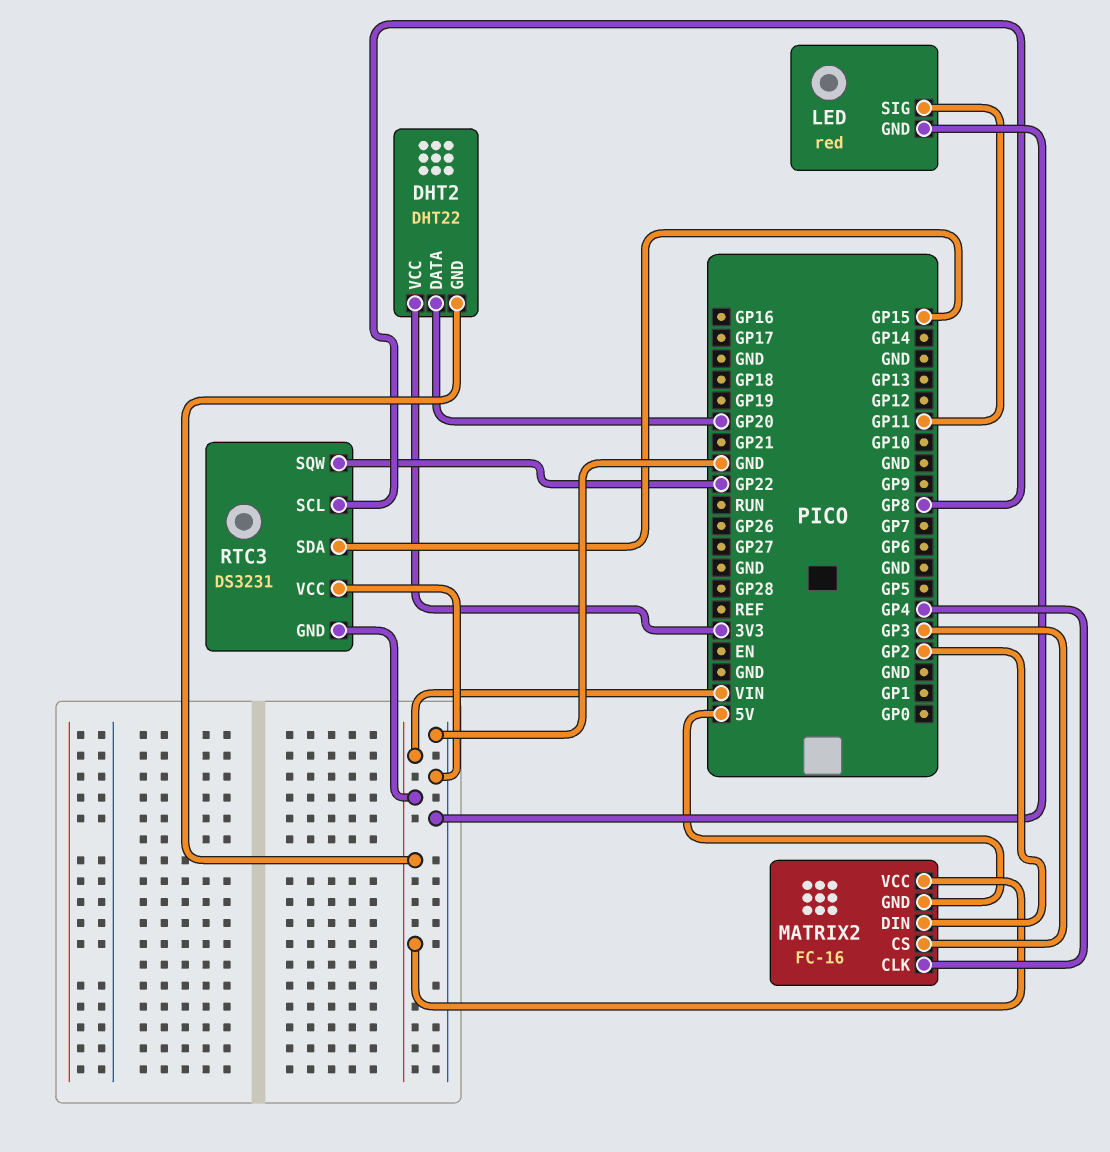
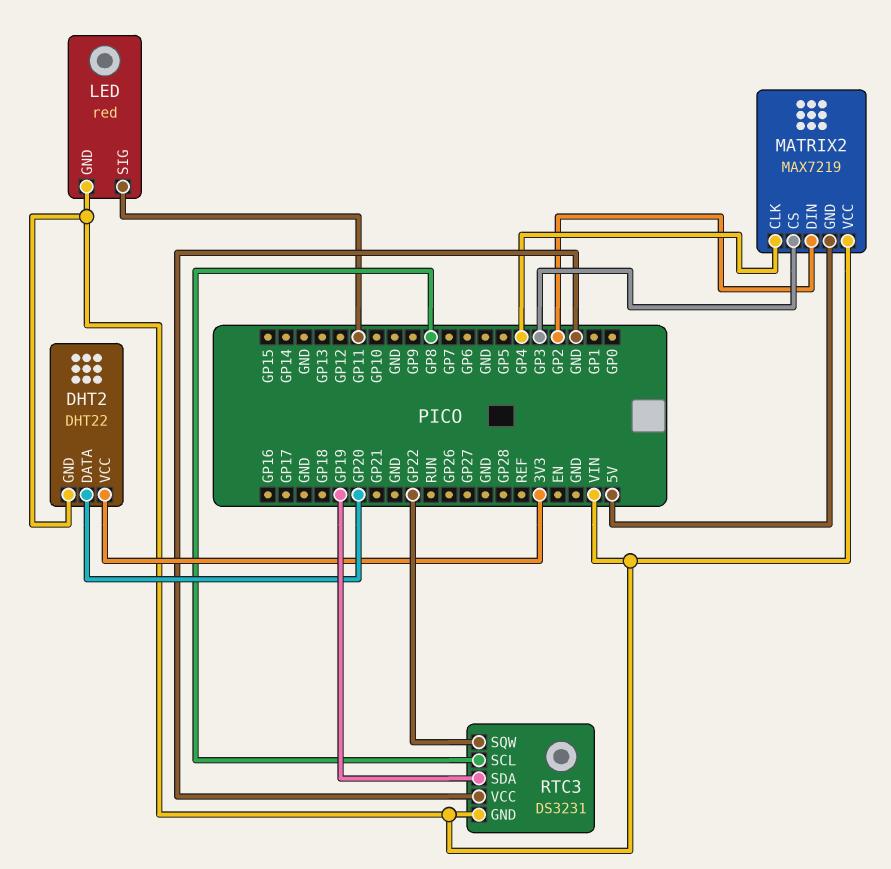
LED pin GND: GND -> VIN
MATRIX2: FC-16 -> MAX7219
RTC3 pin SDA: GP15 -> GP19

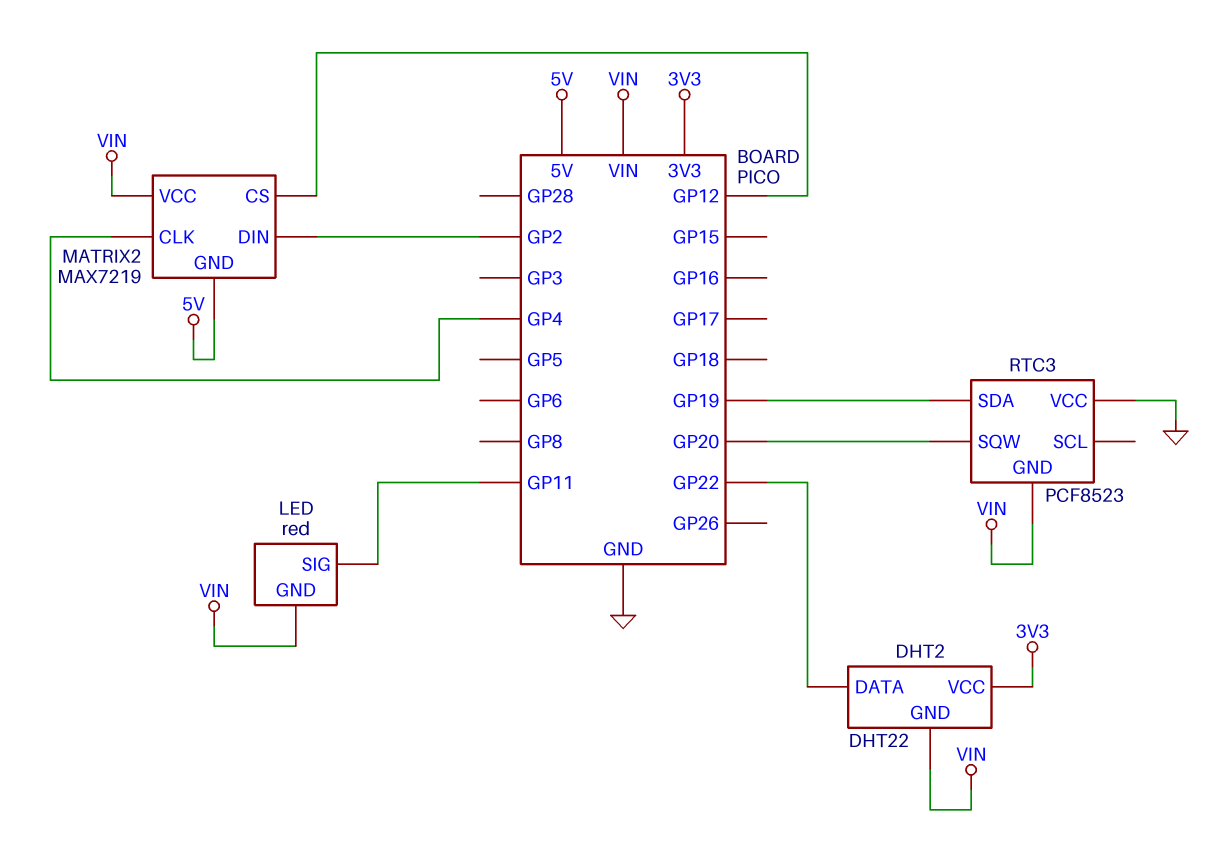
DHT2 pin DATA: GP20 -> GP22
MATRIX2 pin CS: GP3 -> GP12
RTC3: DS3231 -> PCF8523
RTC3 pin SCL: GP8 -> none
RTC3 pin SQW: GP22 -> GP20

